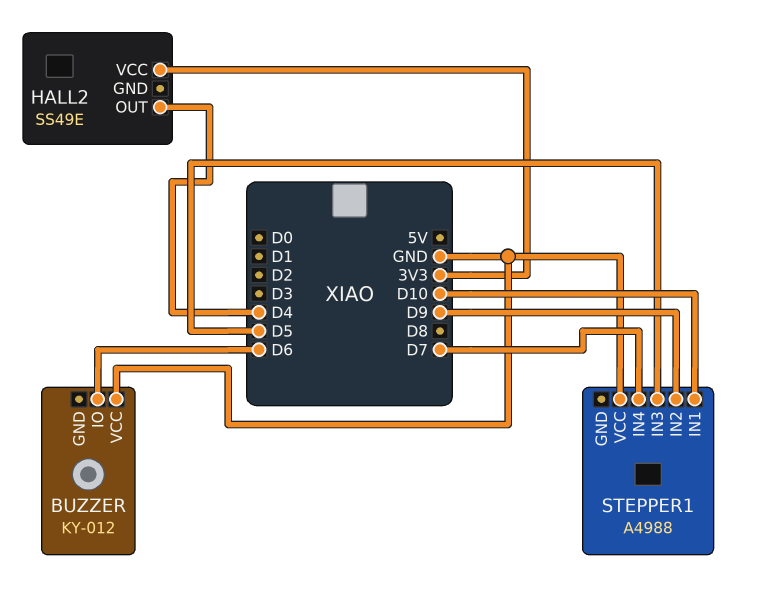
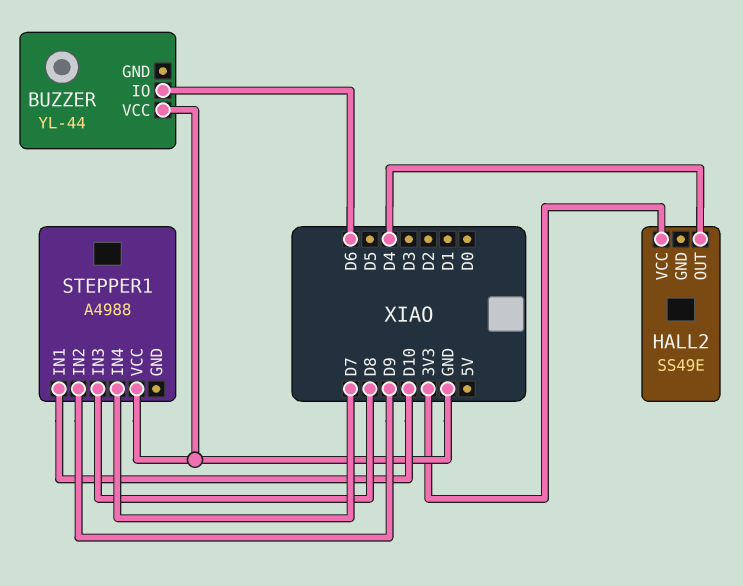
BUZZER: KY-012 -> YL-44
STEPPER1 pin IN3: D5 -> D8

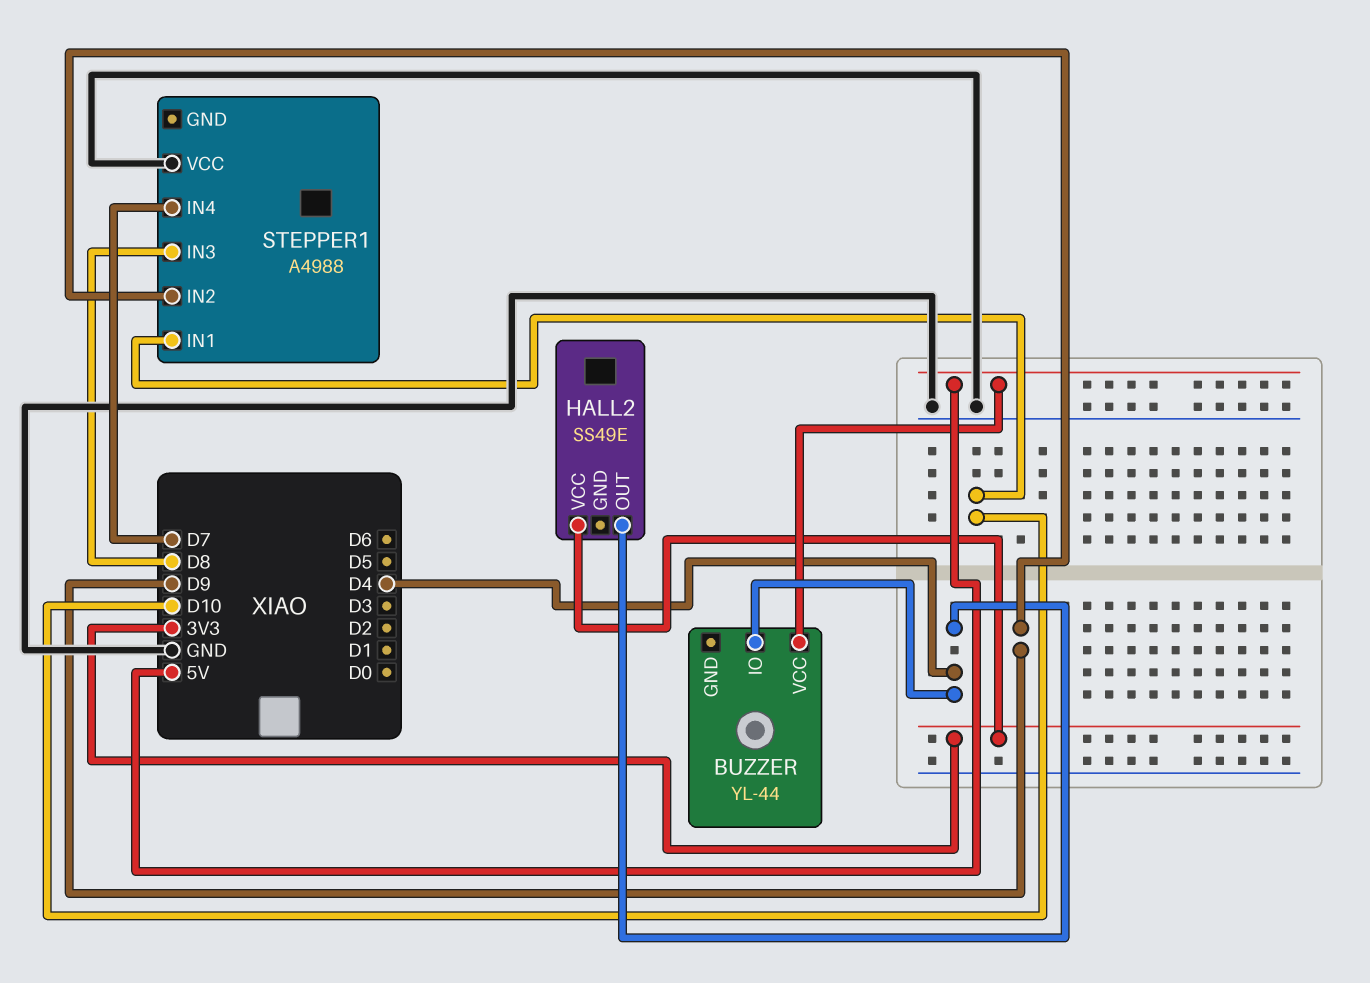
BUZZER pin IO: D6 -> D4
BUZZER pin VCC: GND -> 5V

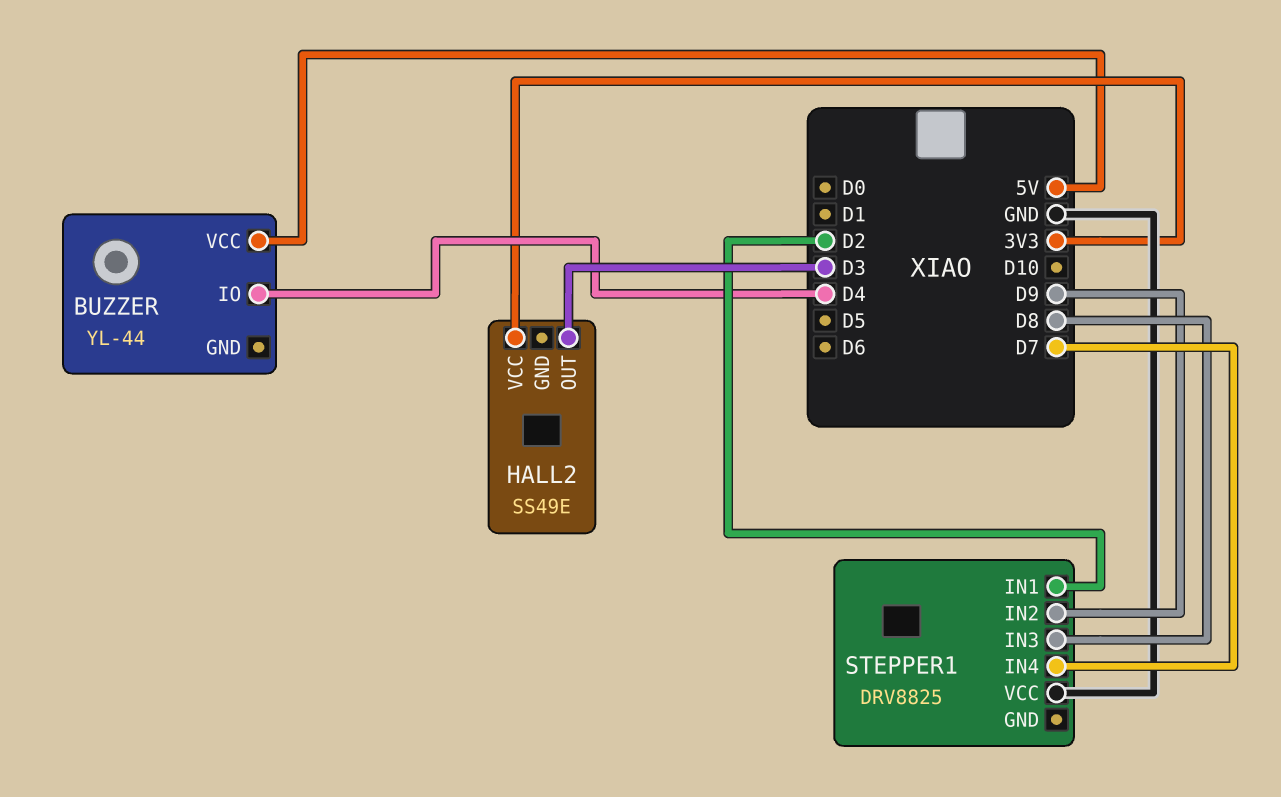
HALL2 pin OUT: D4 -> D3
STEPPER1: A4988 -> DRV8825
STEPPER1 pin IN1: D10 -> D2

